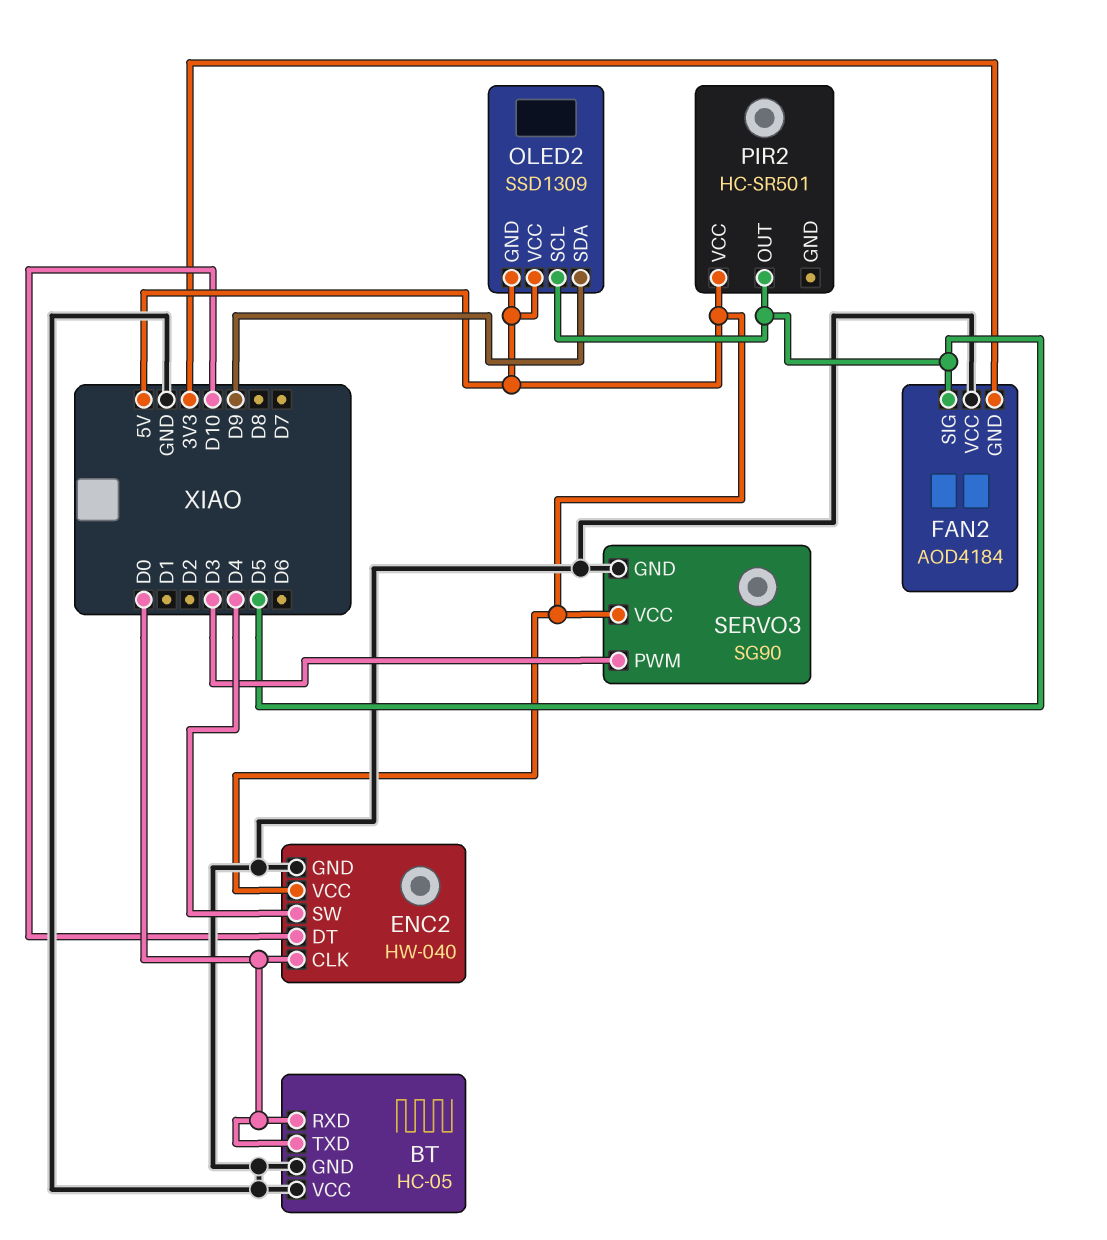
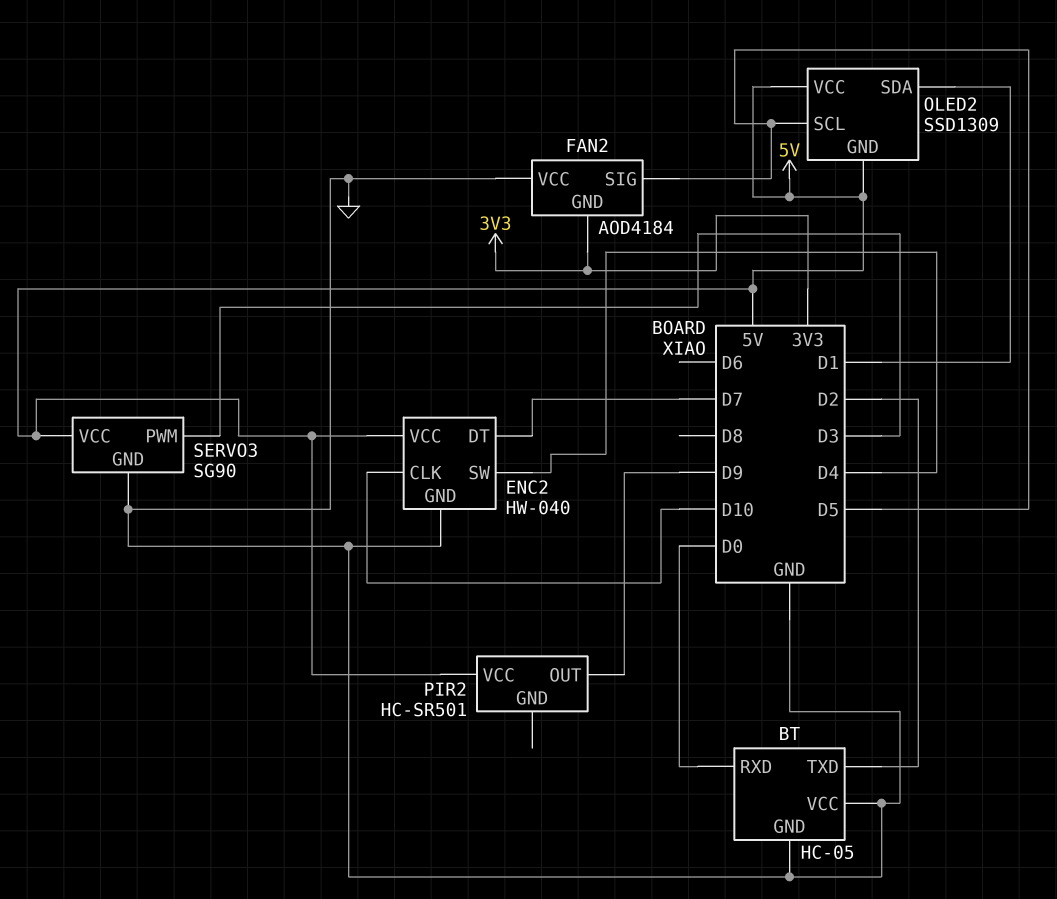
BT pin TXD: D0 -> D2
ENC2 pin CLK: D0 -> D10
ENC2 pin DT: D10 -> D7
OLED2 pin SDA: D9 -> D1
PIR2 pin OUT: D5 -> D9

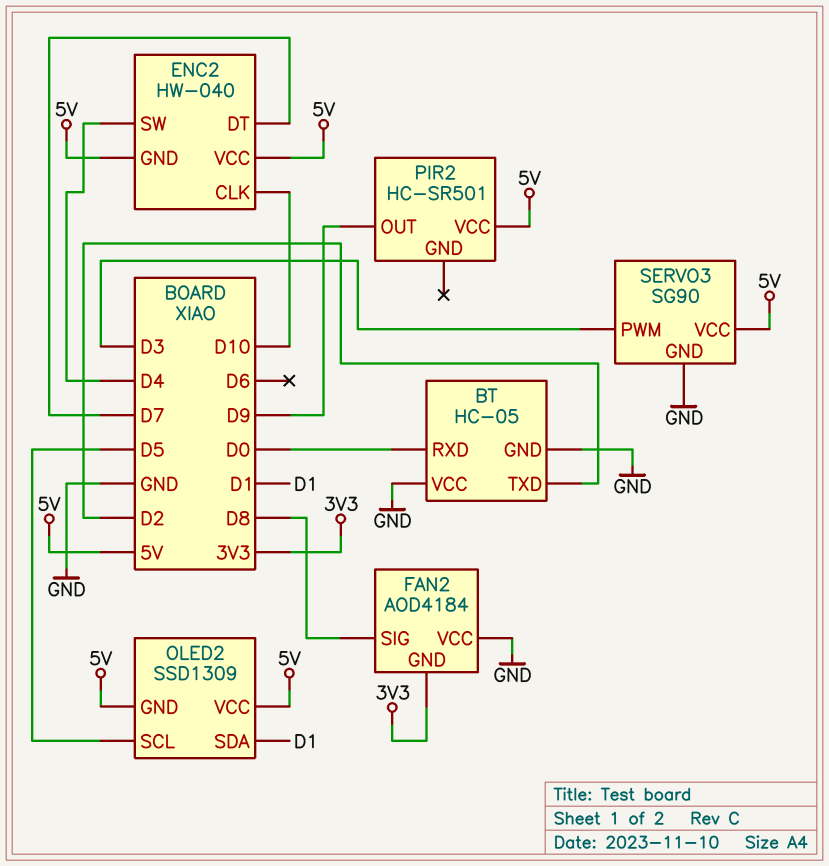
ENC2 pin GND: GND -> 5V
FAN2 pin SIG: D5 -> D8

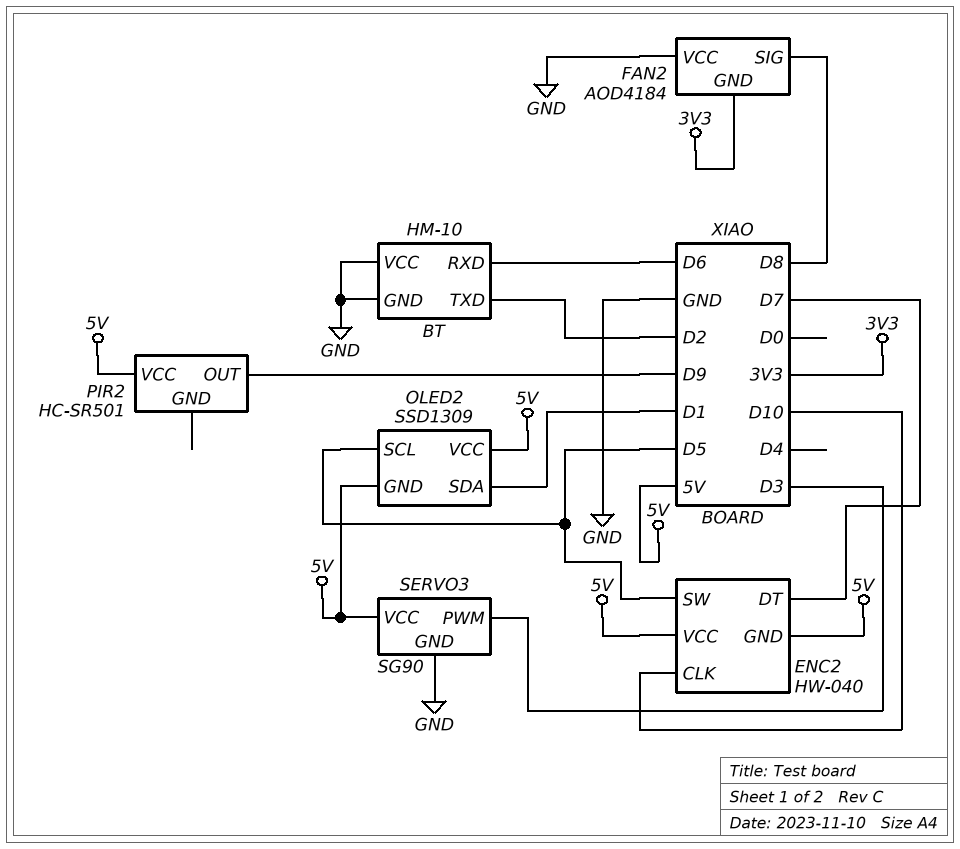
BT: HC-05 -> HM-10
BT pin RXD: D0 -> D6
ENC2 pin SW: D4 -> D5

